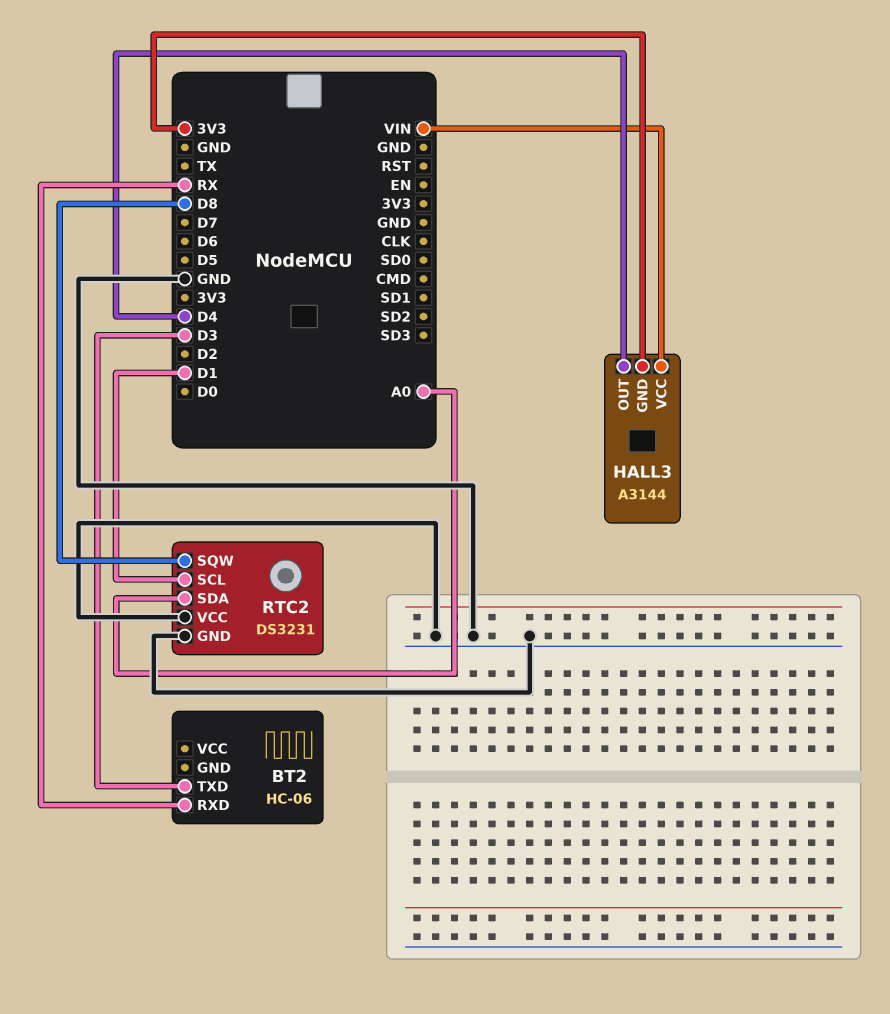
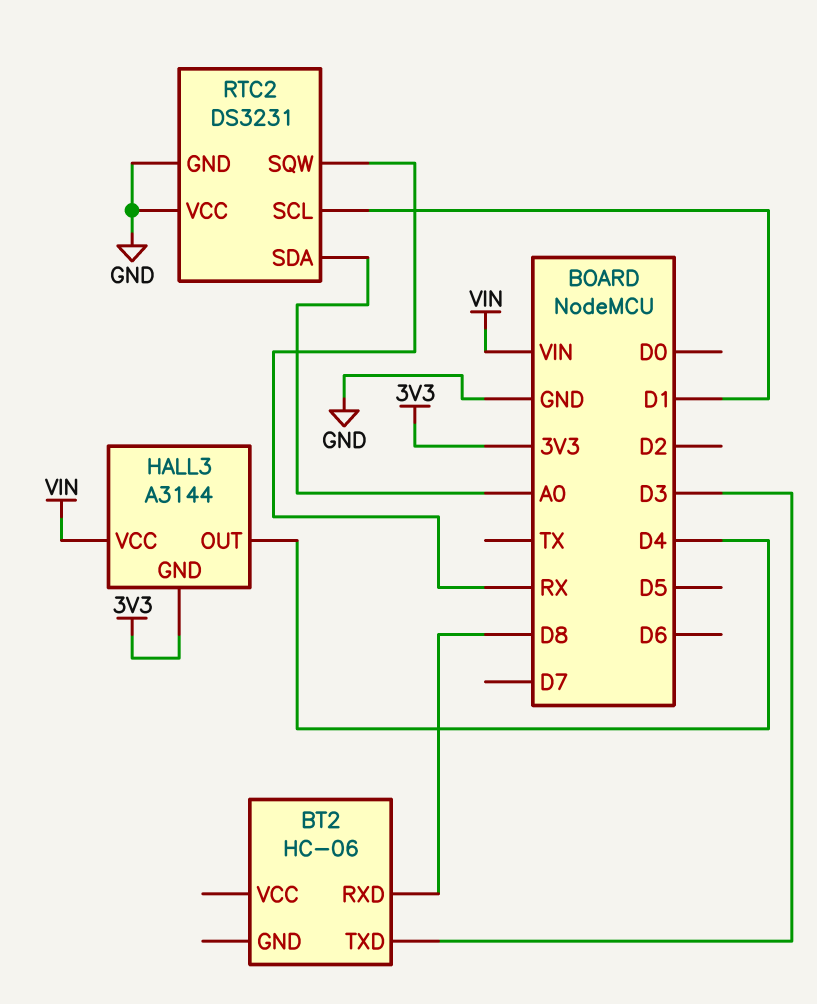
BT2 pin RXD: RX -> D8
RTC2 pin SQW: D8 -> RX

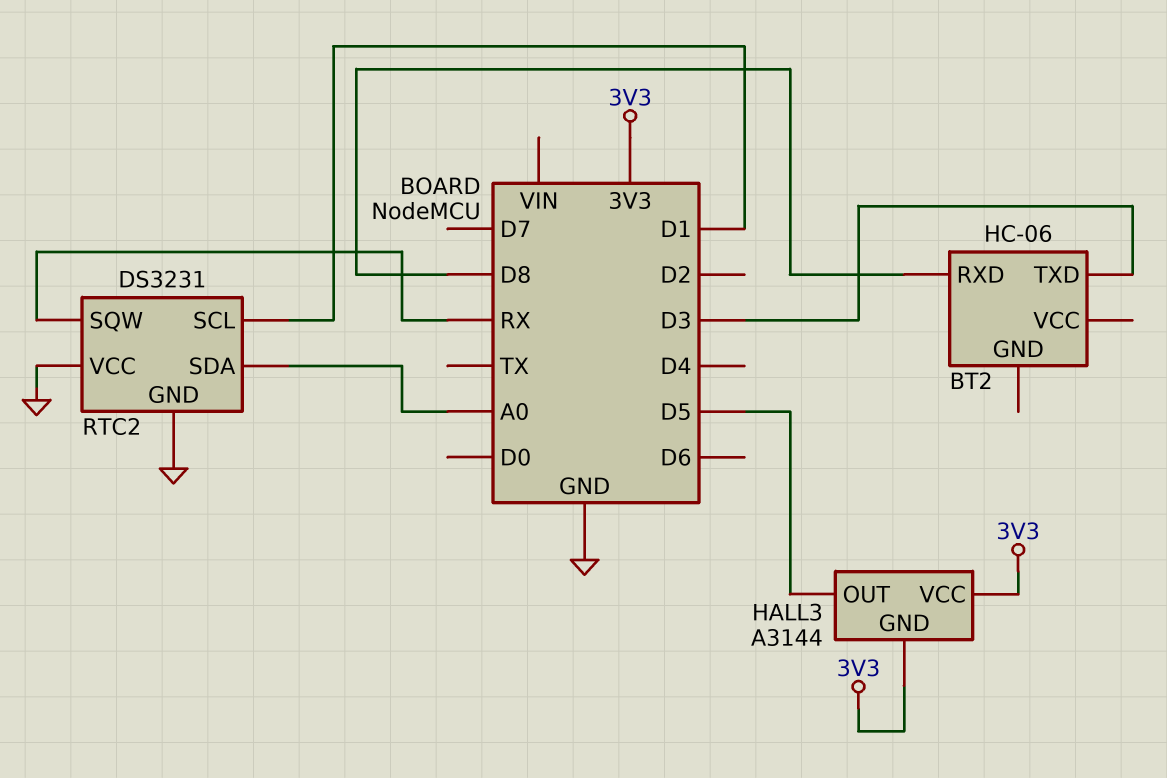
HALL3 pin OUT: D4 -> D5
HALL3 pin VCC: VIN -> 3V3

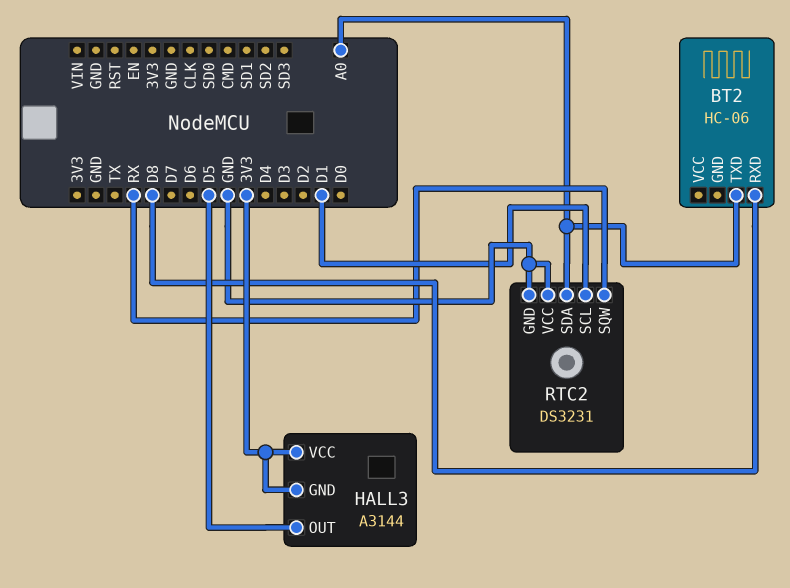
BT2 pin TXD: D3 -> A0

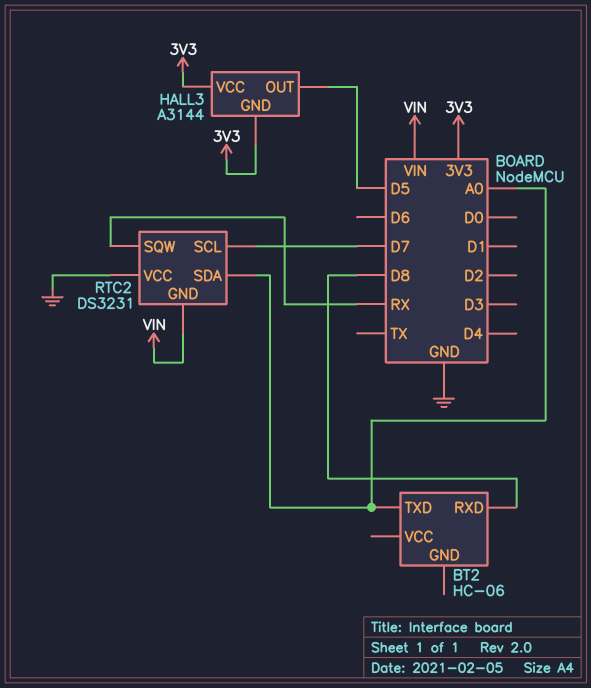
RTC2 pin GND: GND -> VIN
RTC2 pin SCL: D1 -> D7

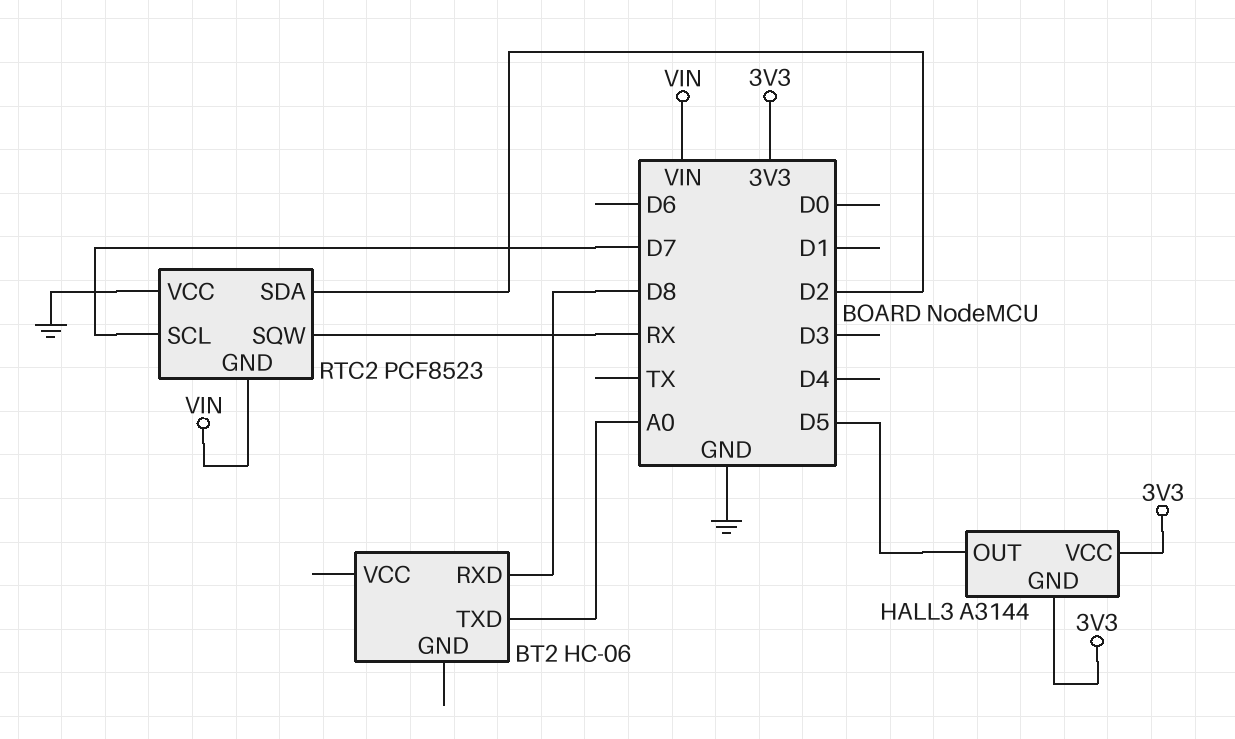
RTC2: DS3231 -> PCF8523
RTC2 pin SDA: A0 -> D2

